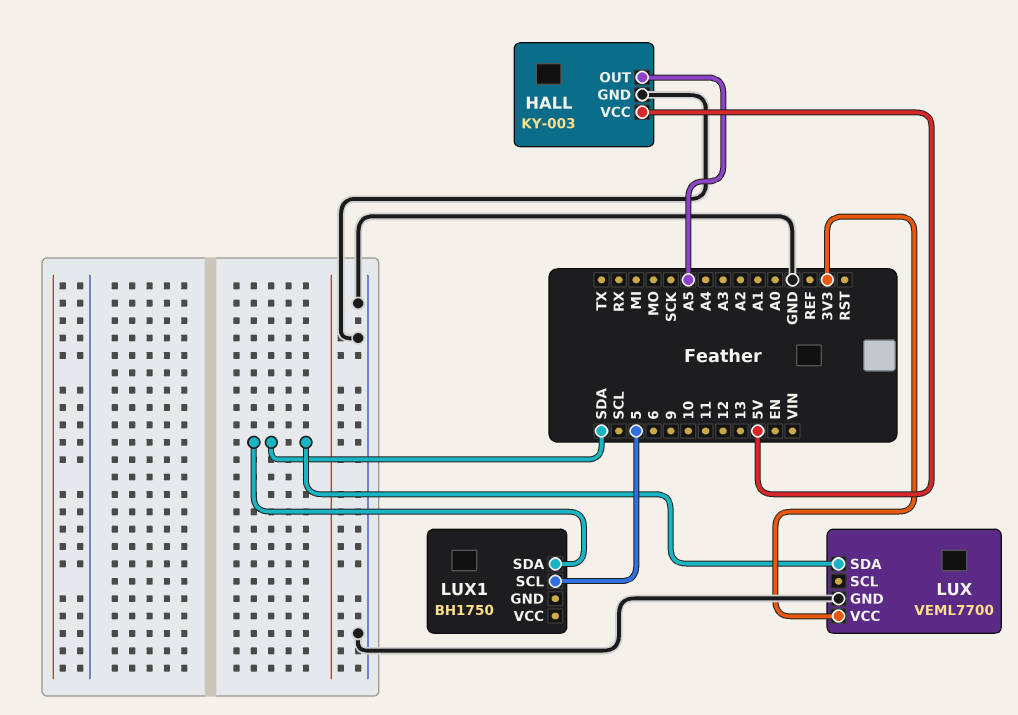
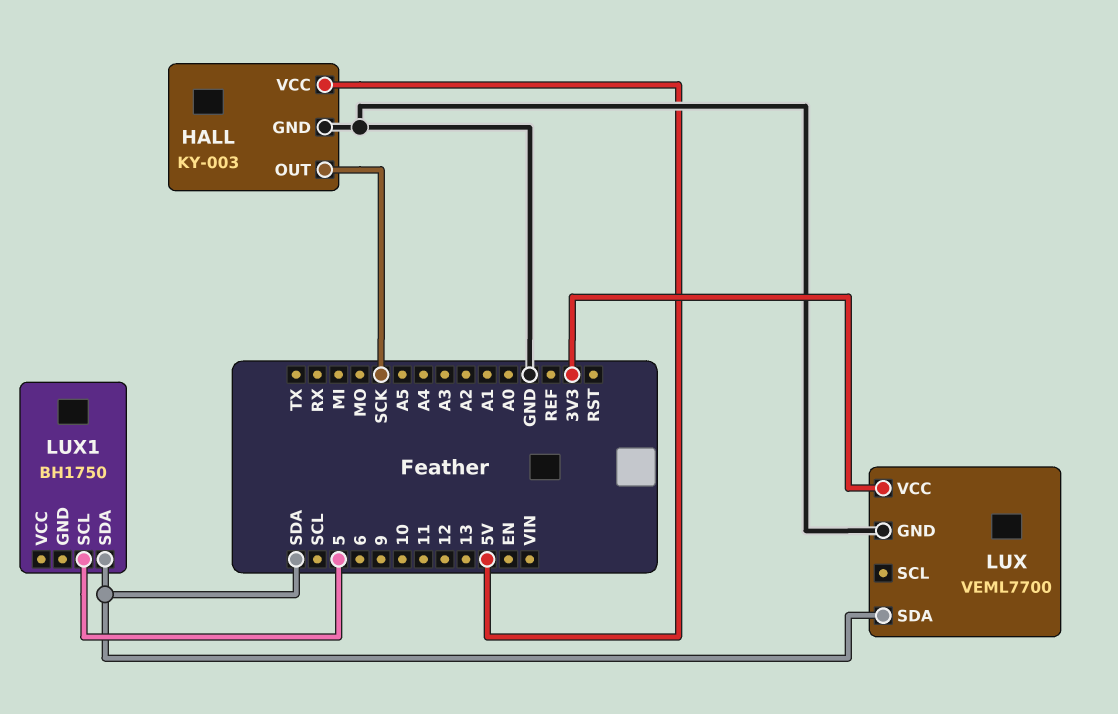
HALL pin OUT: A5 -> SCK

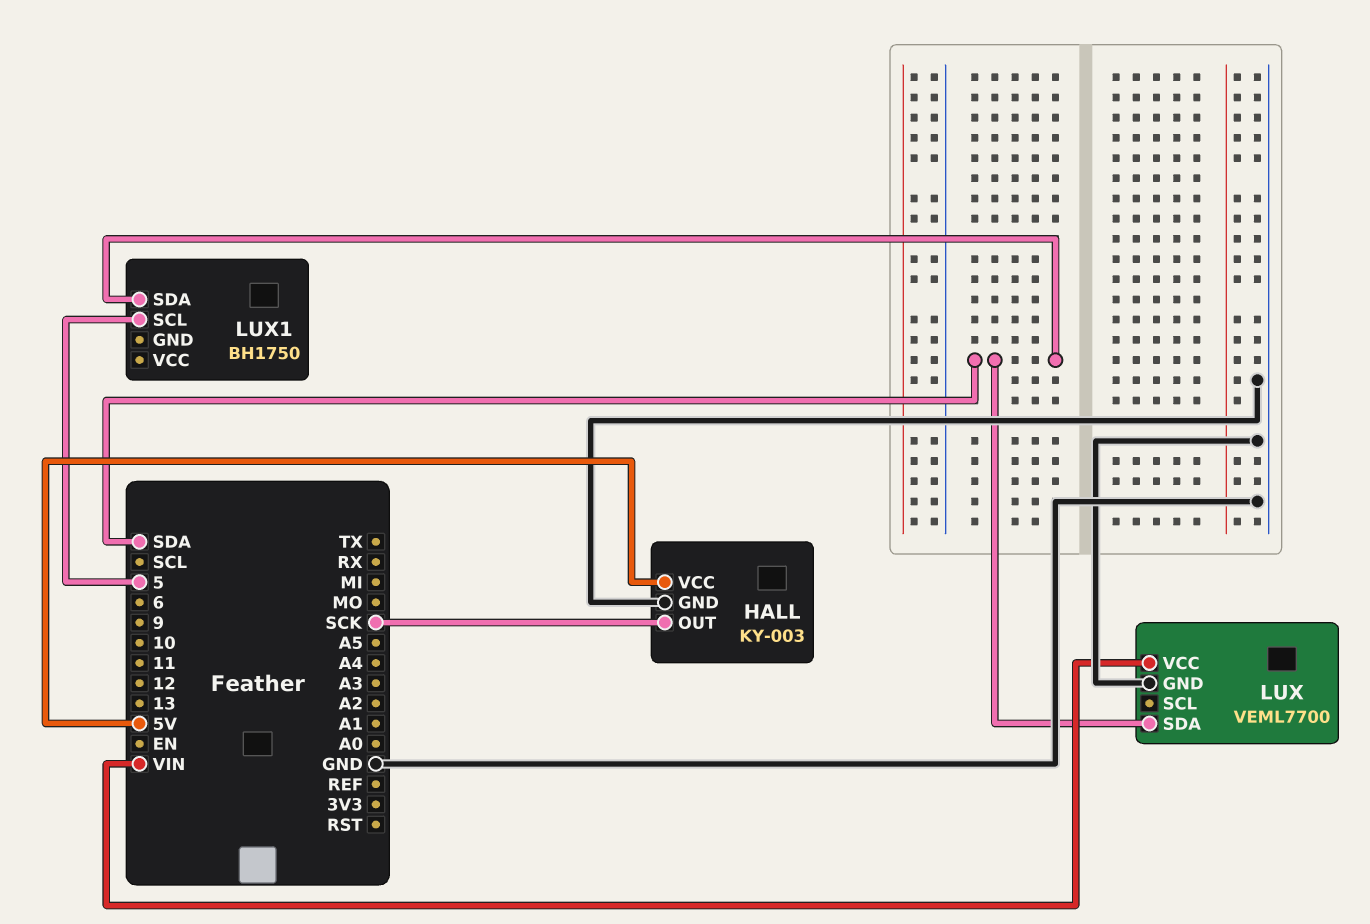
LUX pin VCC: 3V3 -> VIN

